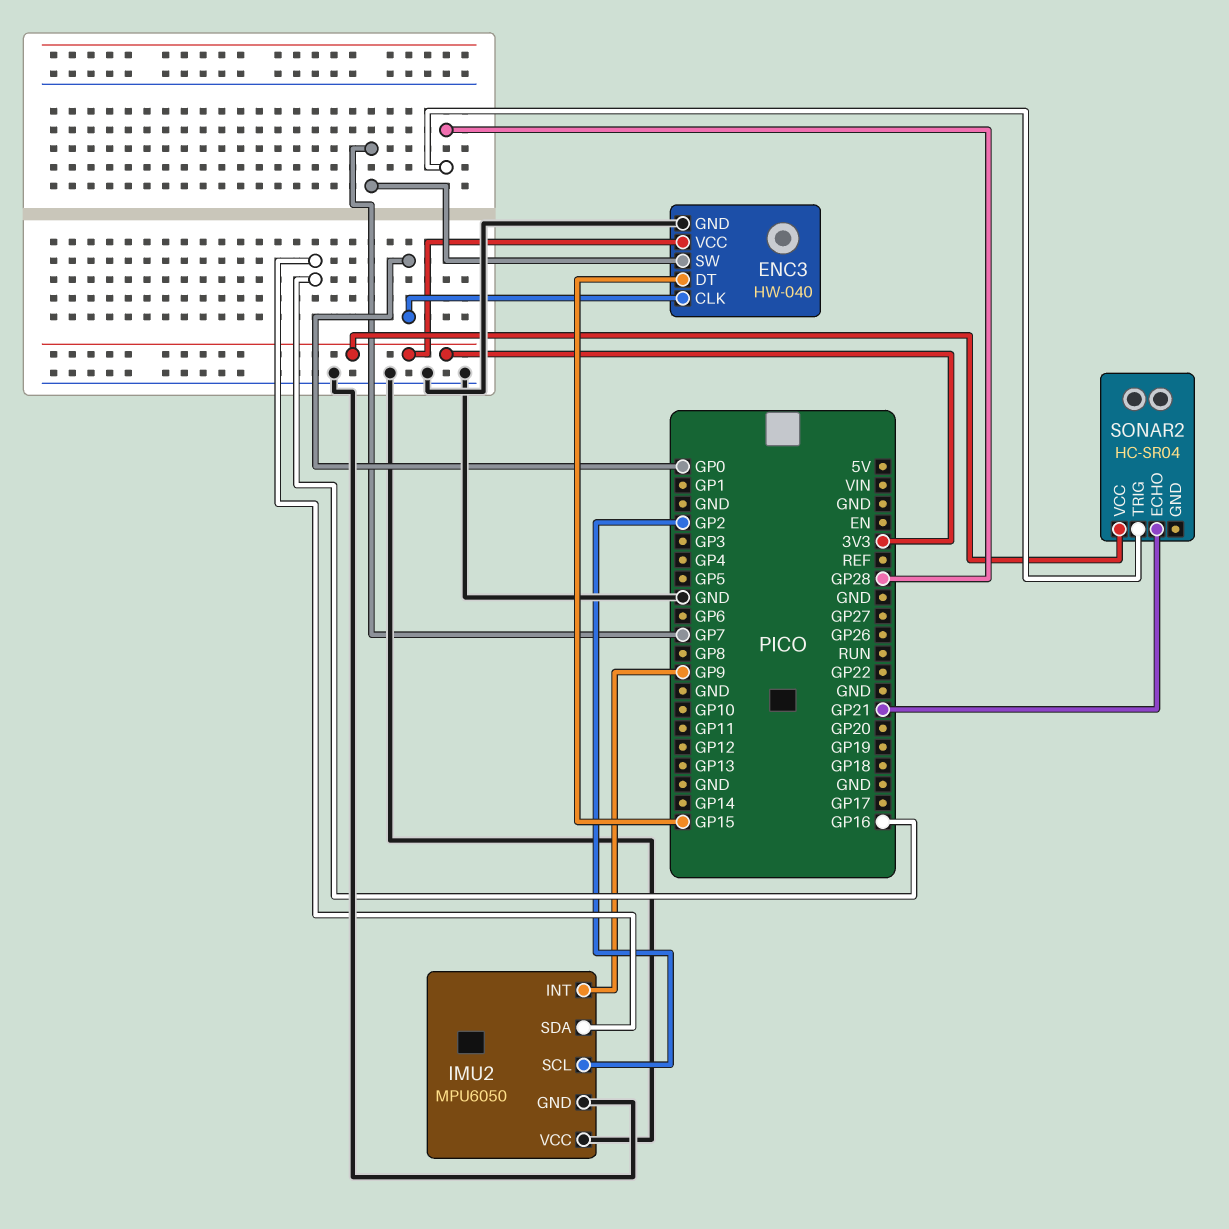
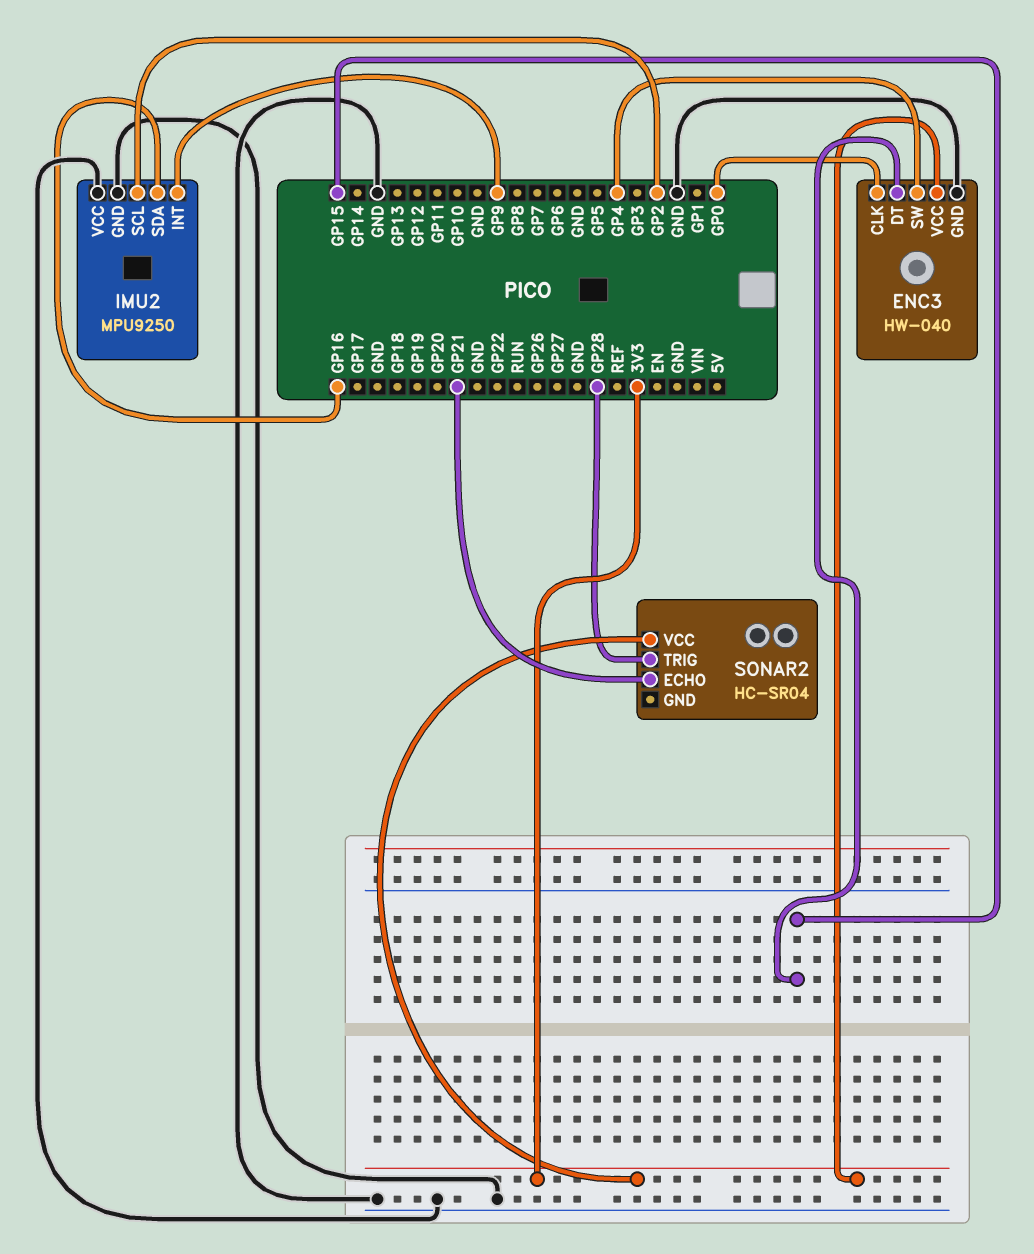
ENC3 pin SW: GP7 -> GP4
IMU2: MPU6050 -> MPU9250

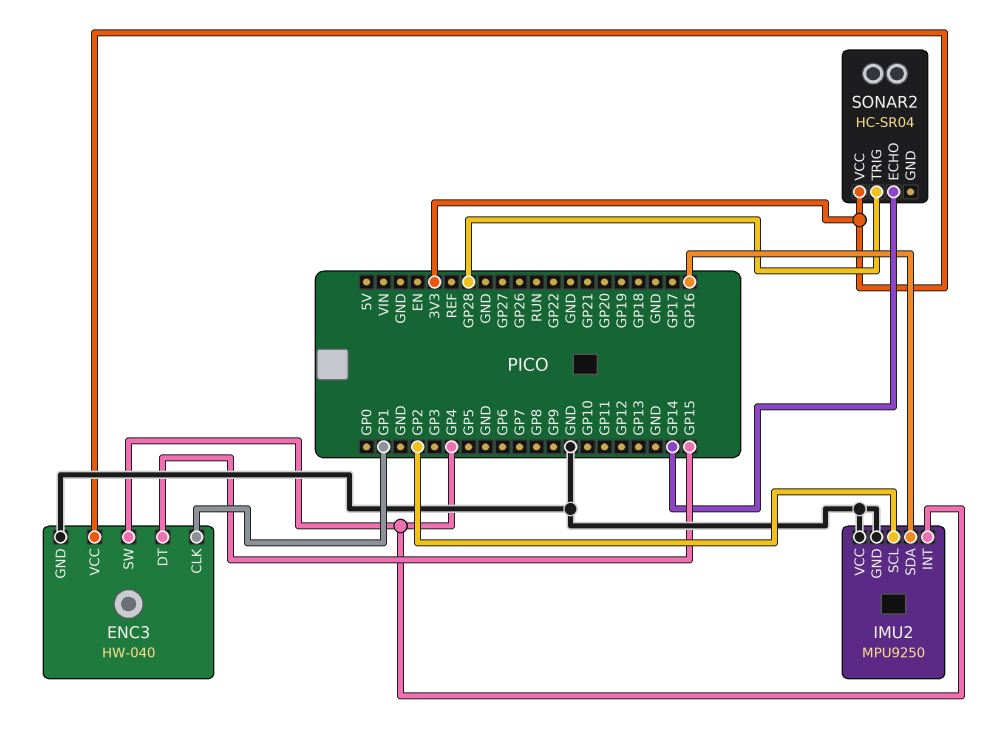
ENC3 pin CLK: GP0 -> GP1
IMU2 pin INT: GP9 -> GP4
SONAR2 pin ECHO: GP21 -> GP14

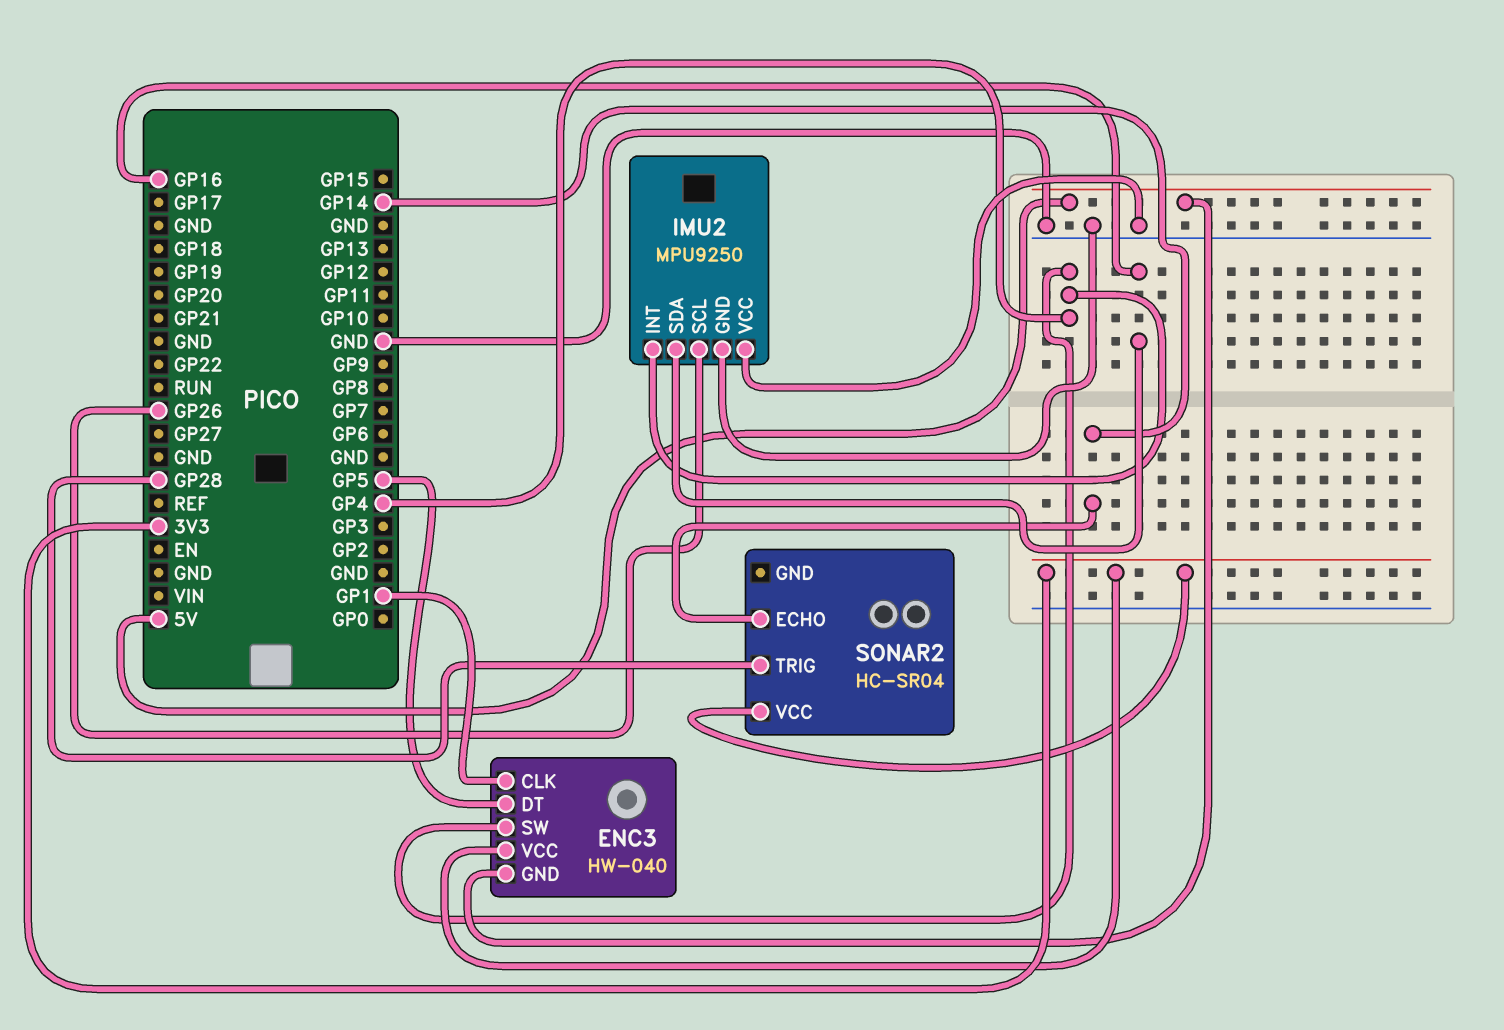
ENC3 pin DT: GP15 -> GP5
ENC3 pin GND: GND -> 5V
IMU2 pin SCL: GP2 -> GP26

